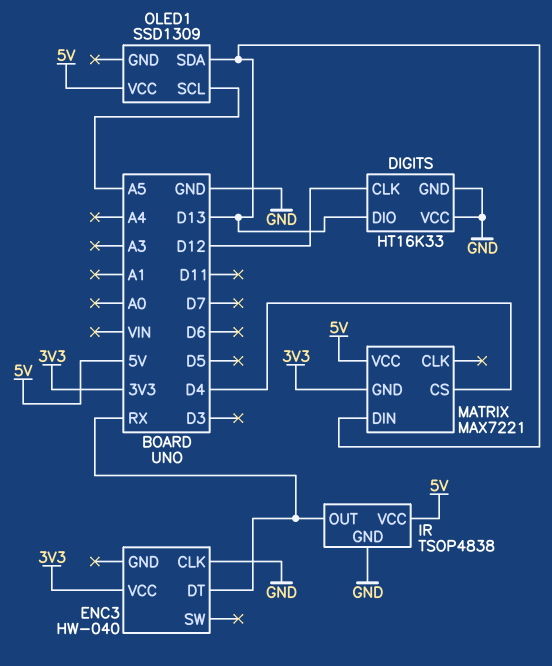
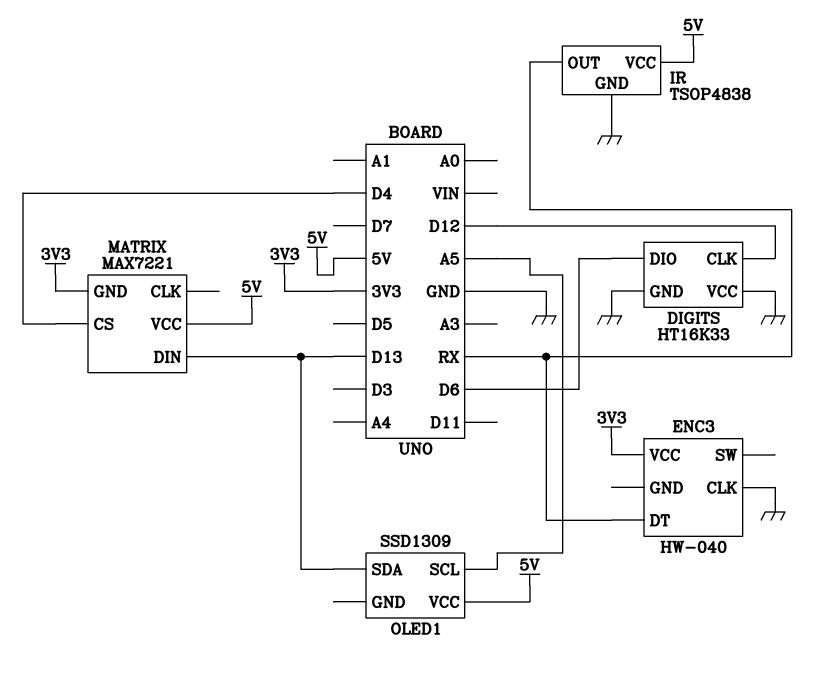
DIGITS pin DIO: D13 -> D6

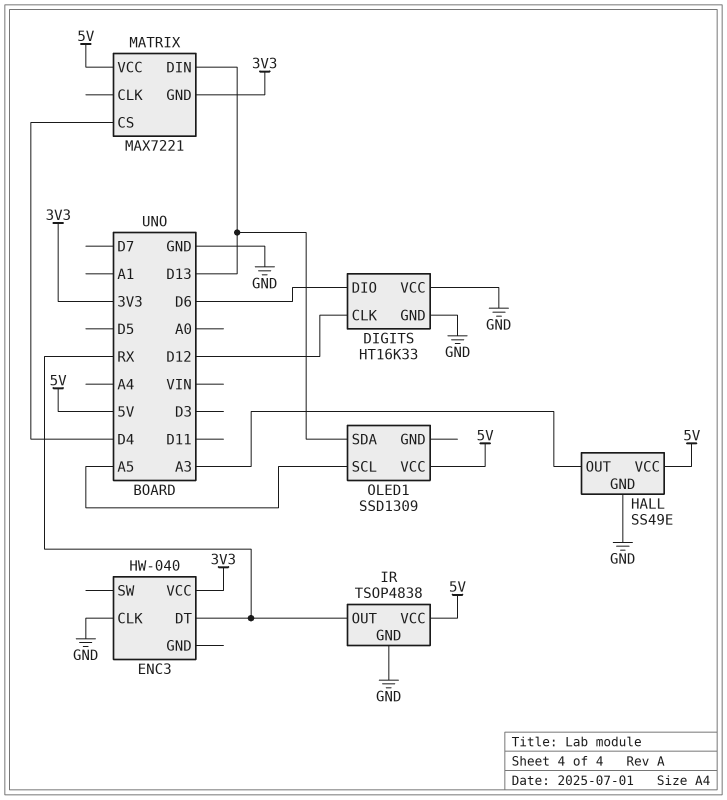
HALL: none -> SS49E
HALL pin GND: none -> GND
HALL pin OUT: none -> A3
HALL pin VCC: none -> 5V

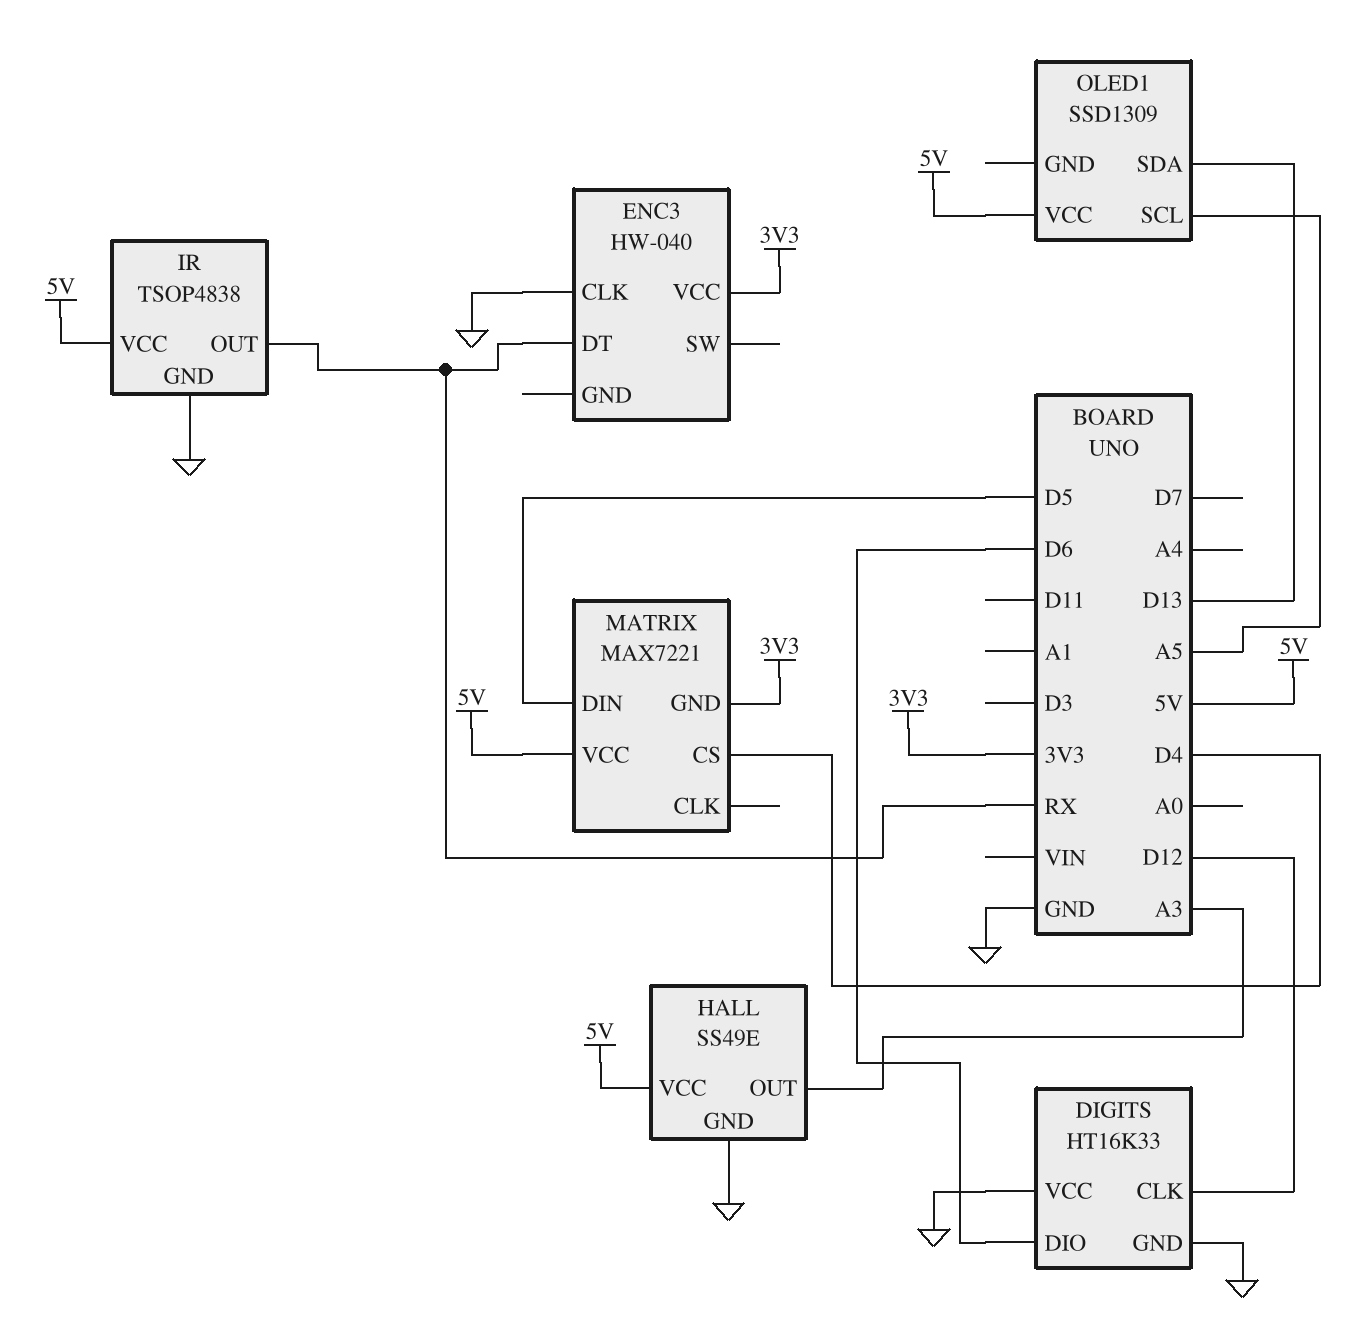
MATRIX pin DIN: D13 -> D5

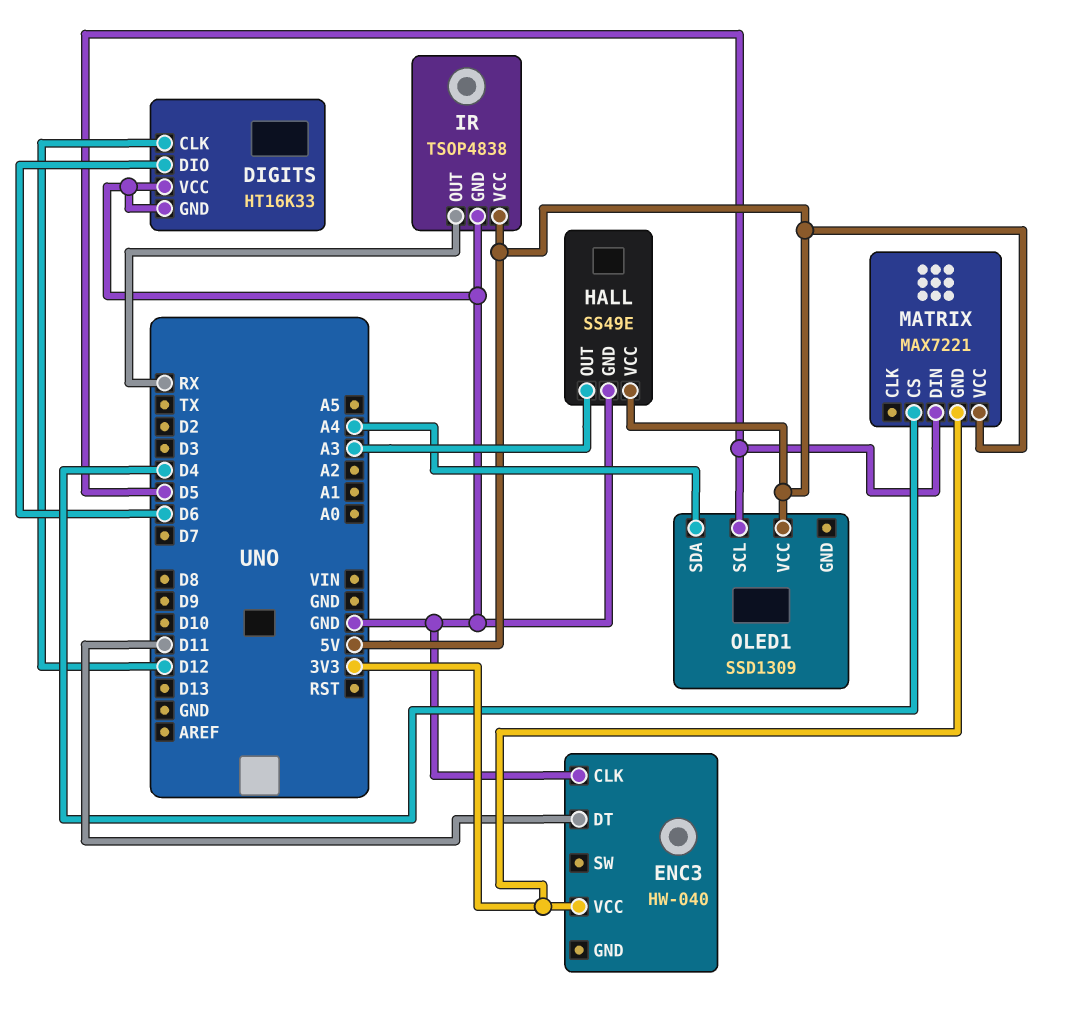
ENC3 pin DT: RX -> D11
OLED1 pin SCL: A5 -> D5
OLED1 pin SDA: D13 -> A4

